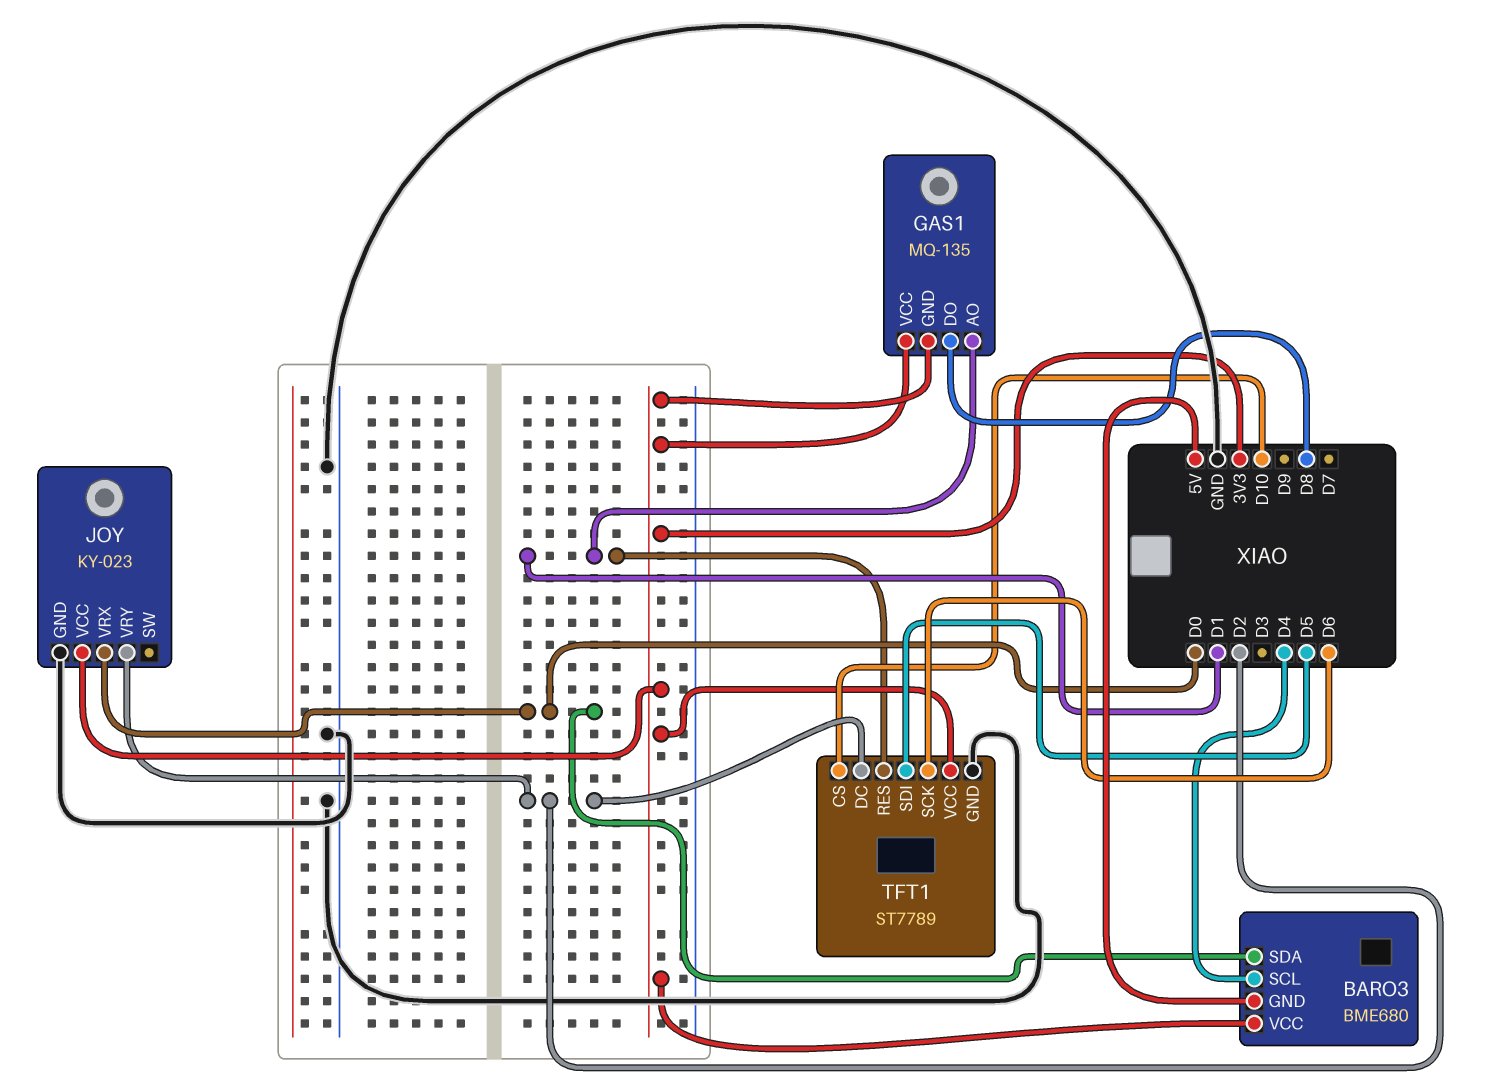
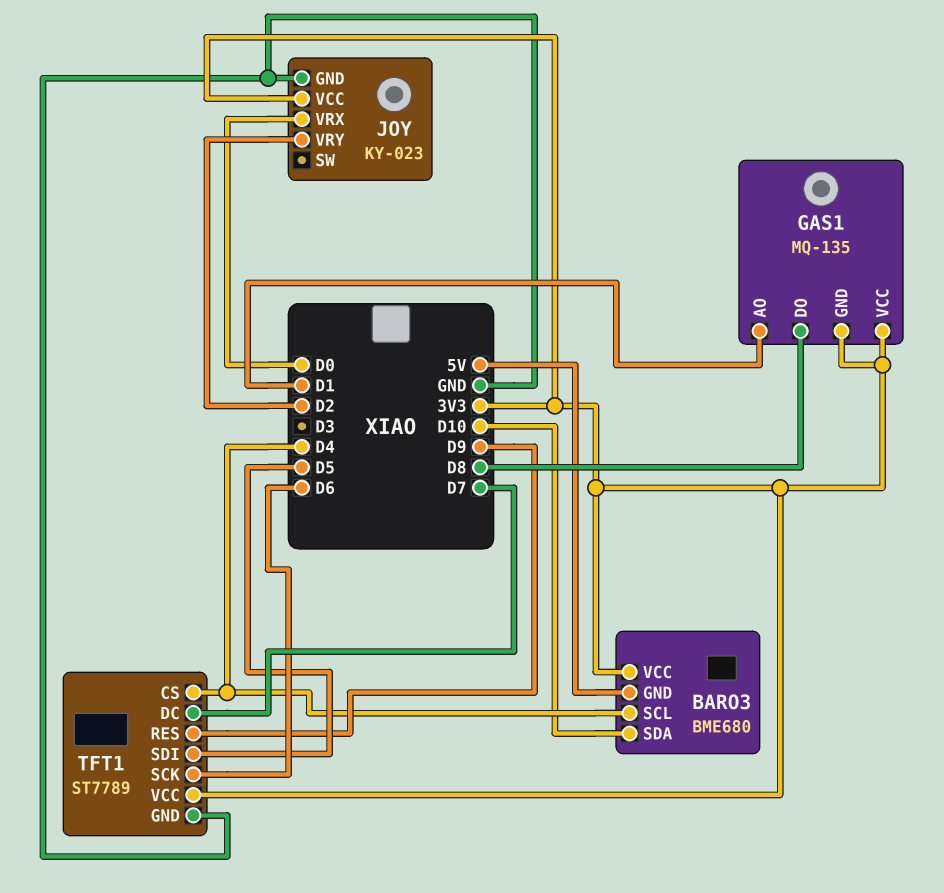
BARO3 pin SDA: D0 -> D10
TFT1 pin CS: D10 -> D4
TFT1 pin DC: D2 -> D7
TFT1 pin RES: D1 -> D9

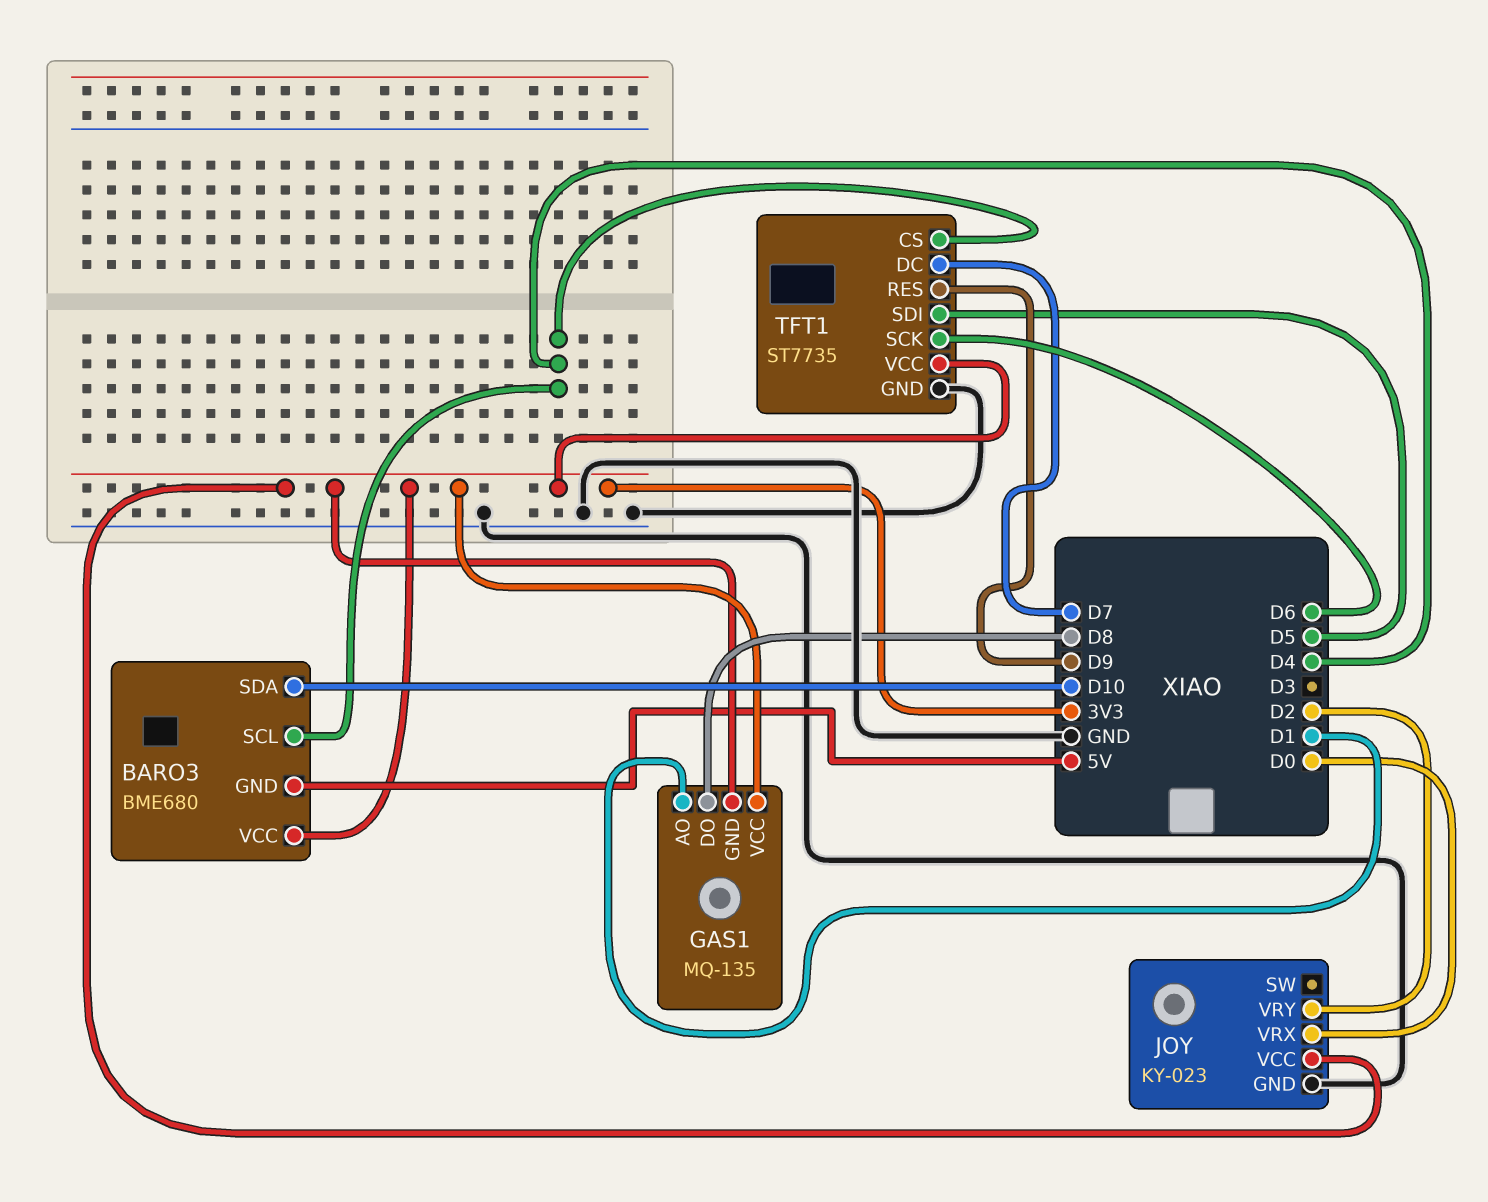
TFT1: ST7789 -> ST7735

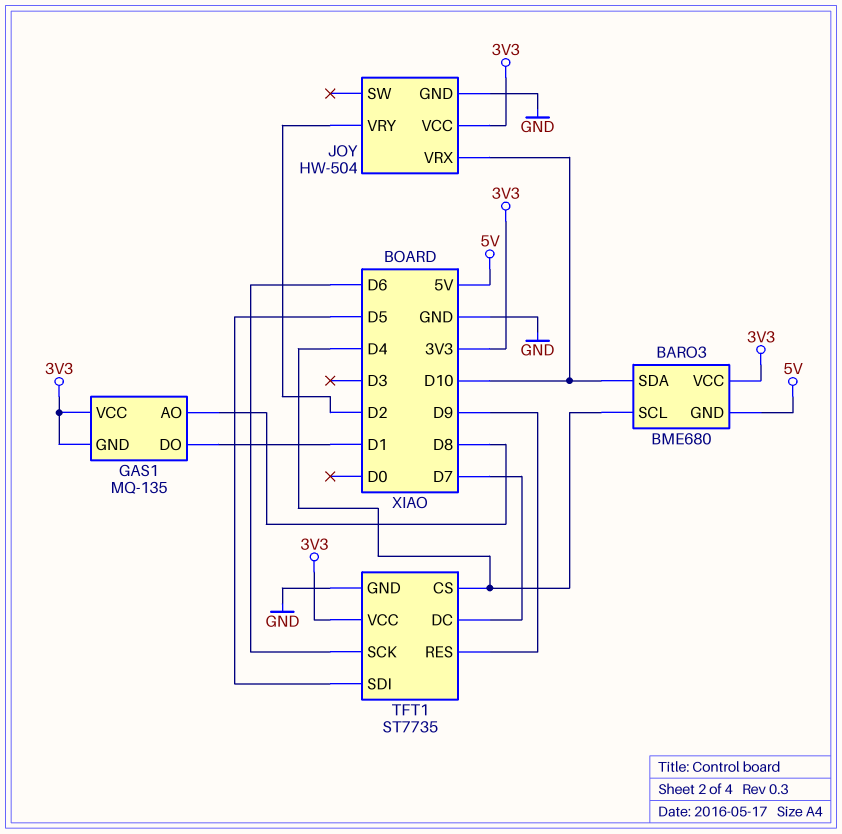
GAS1 pin AO: D1 -> D8
GAS1 pin DO: D8 -> D1
JOY: KY-023 -> HW-504
JOY pin VRX: D0 -> D10

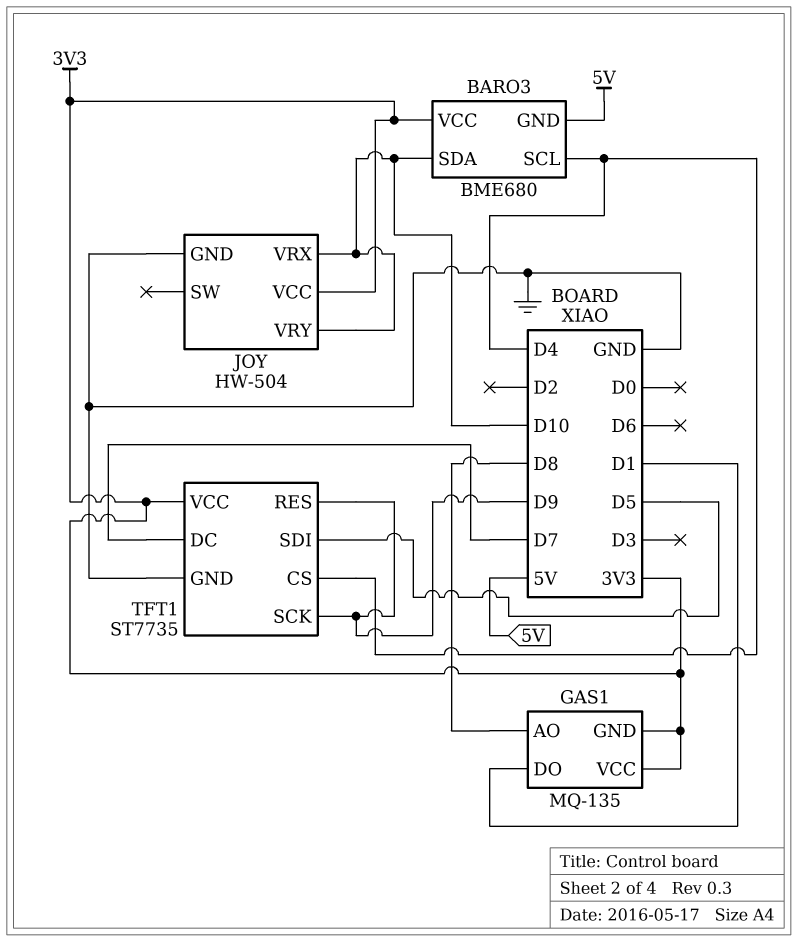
JOY pin VRY: D2 -> D10
TFT1 pin SCK: D6 -> D9

